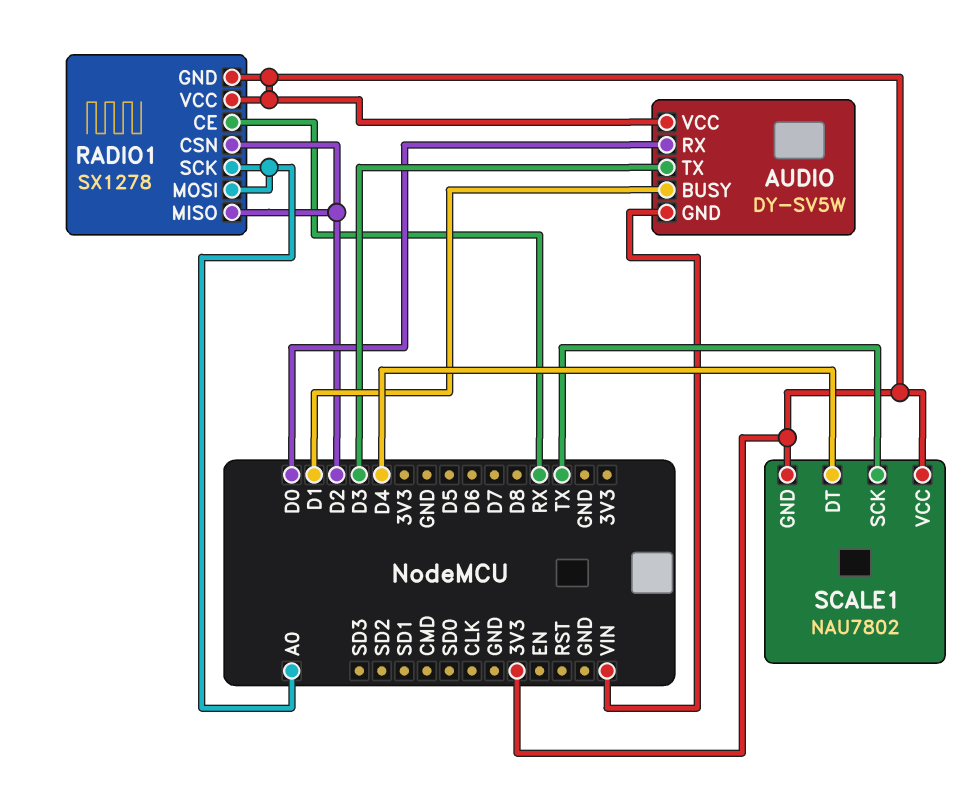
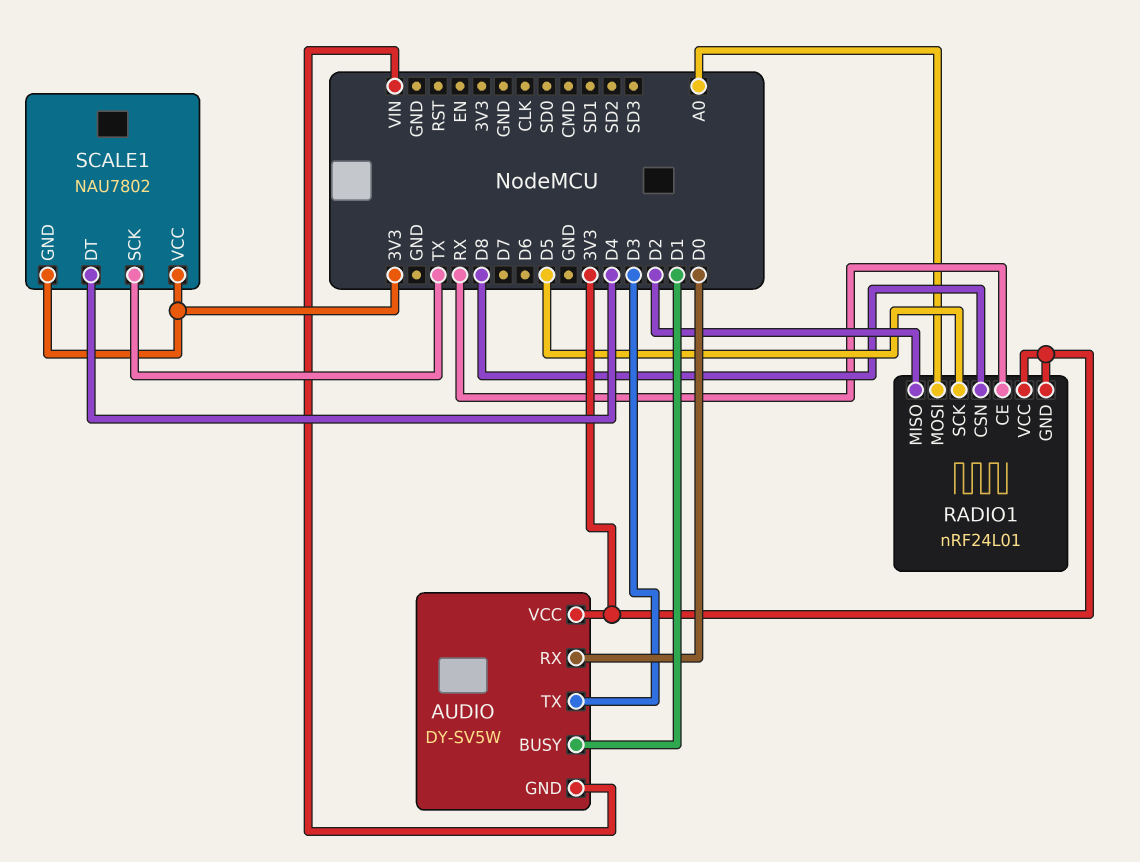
RADIO1: SX1278 -> nRF24L01
RADIO1 pin CSN: D2 -> D8
RADIO1 pin SCK: A0 -> D5

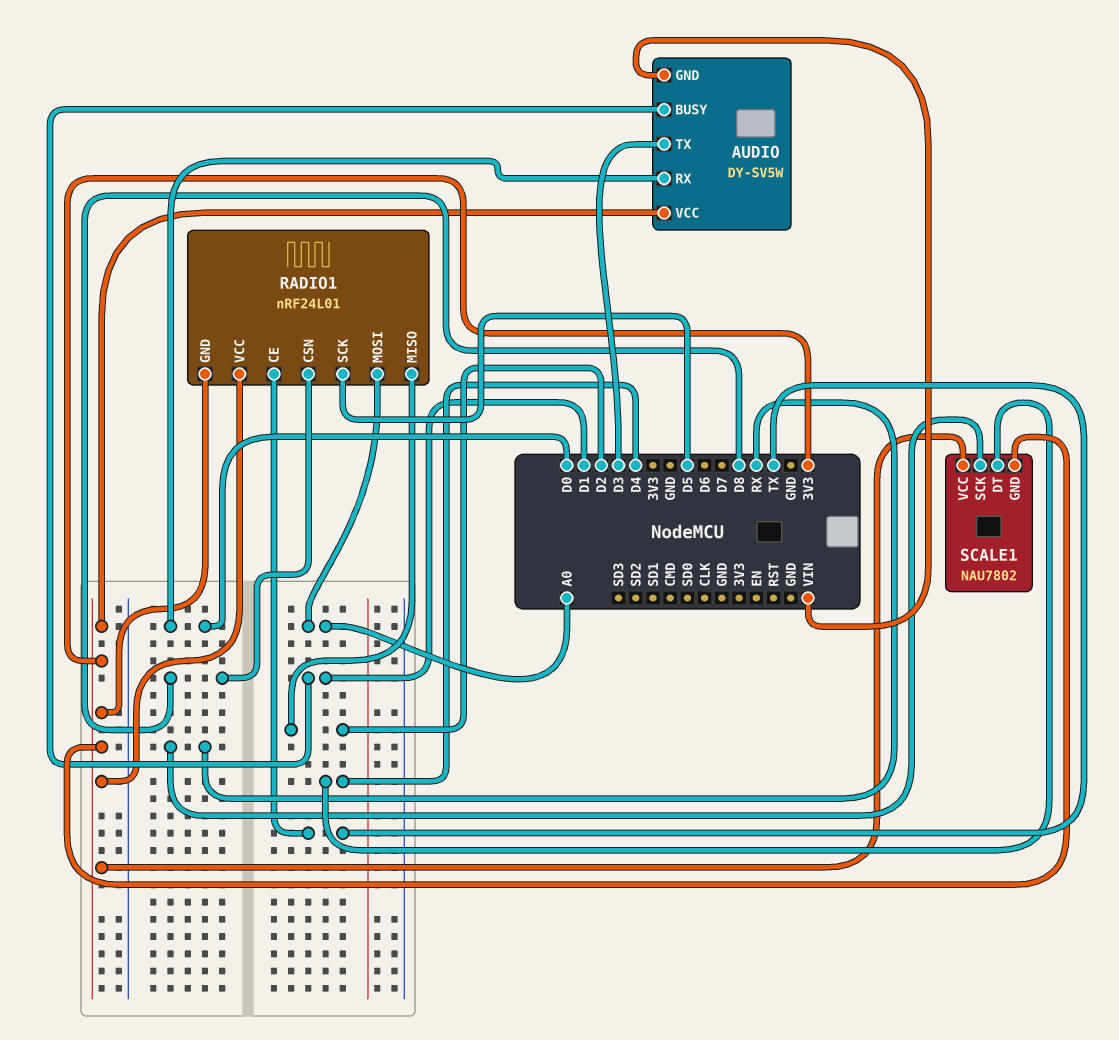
RADIO1 pin CE: RX -> TX
SCALE1 pin SCK: TX -> RX

